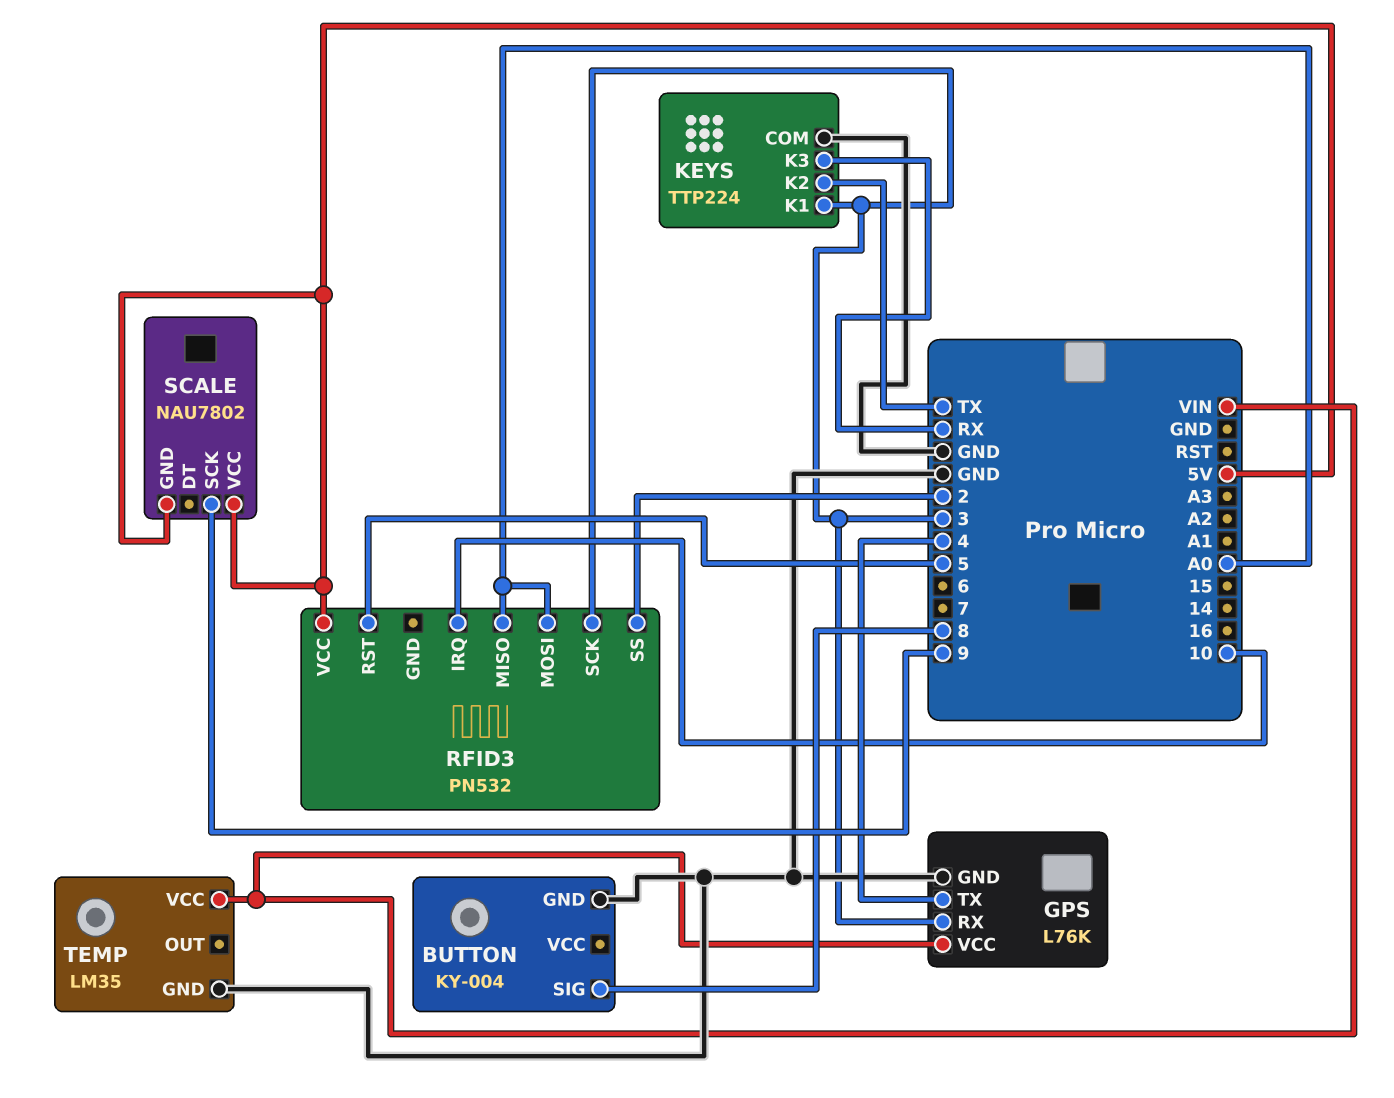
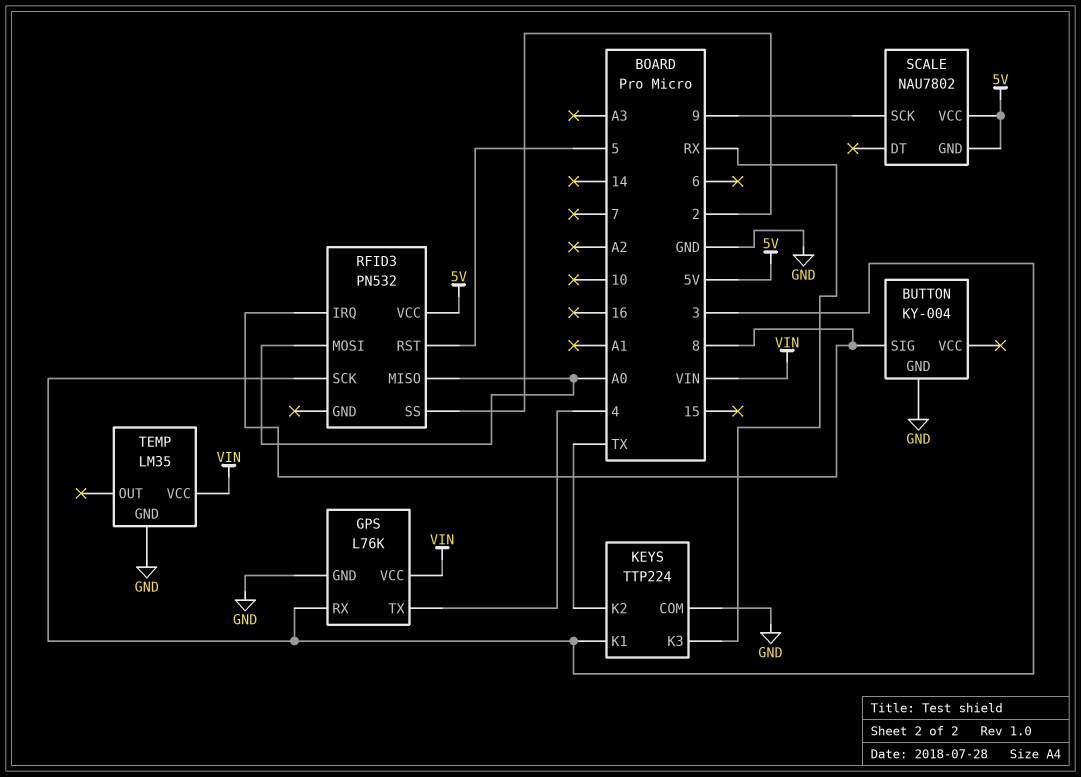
RFID3 pin IRQ: 10 -> 8

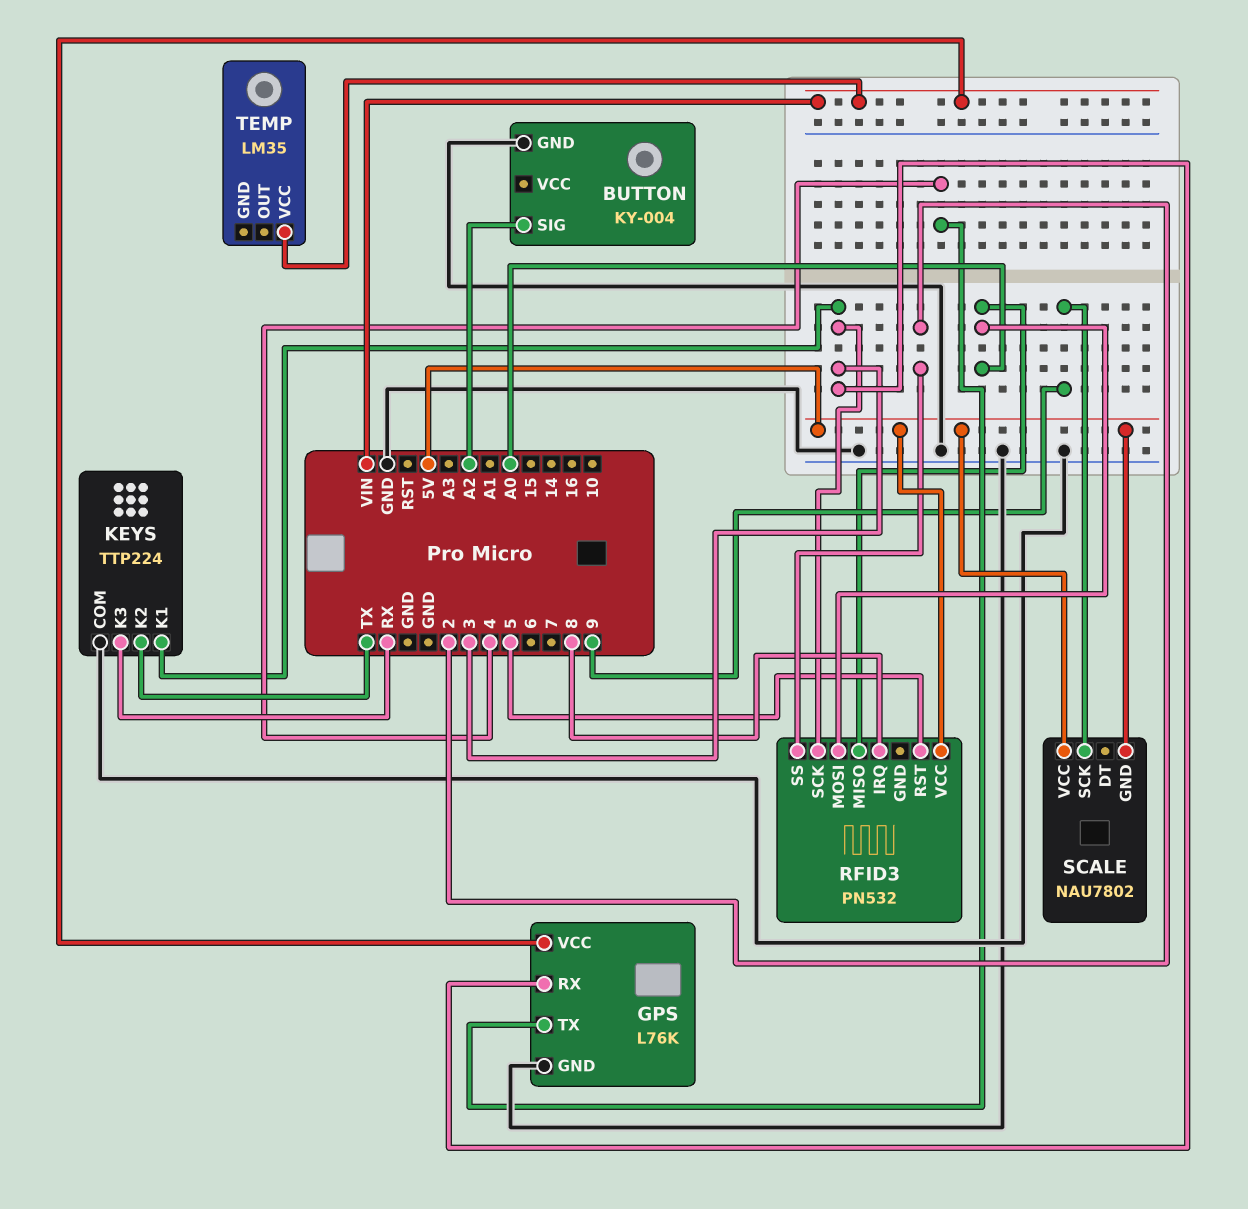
BUTTON pin SIG: 8 -> A2
TEMP pin GND: GND -> none

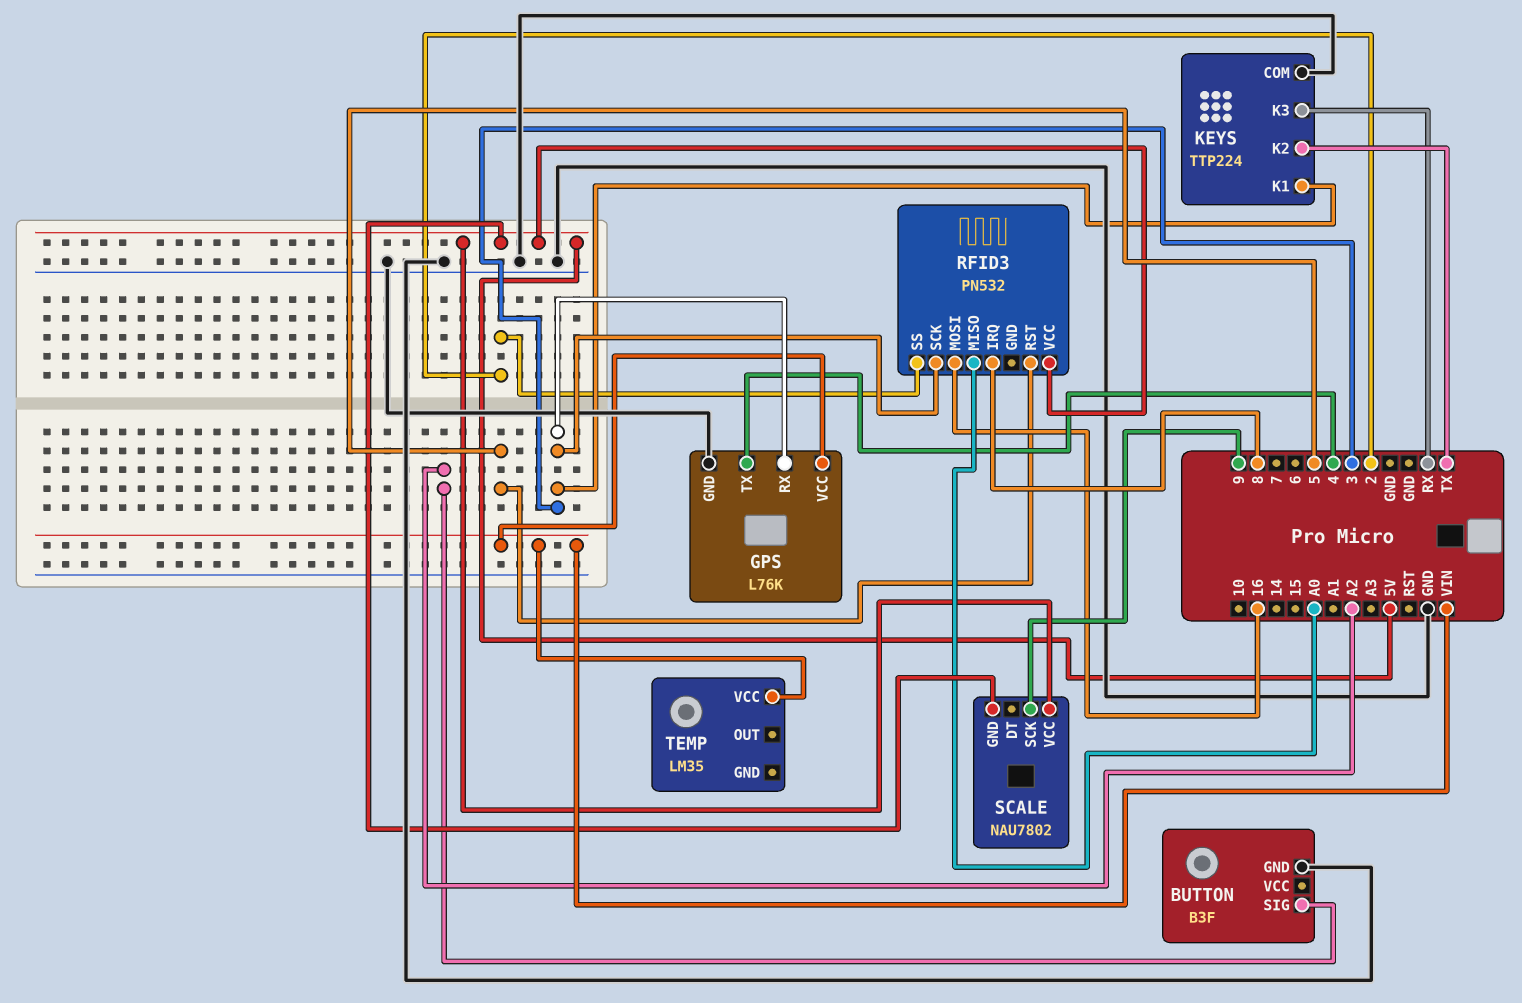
BUTTON: KY-004 -> B3F
RFID3 pin MOSI: A0 -> 16

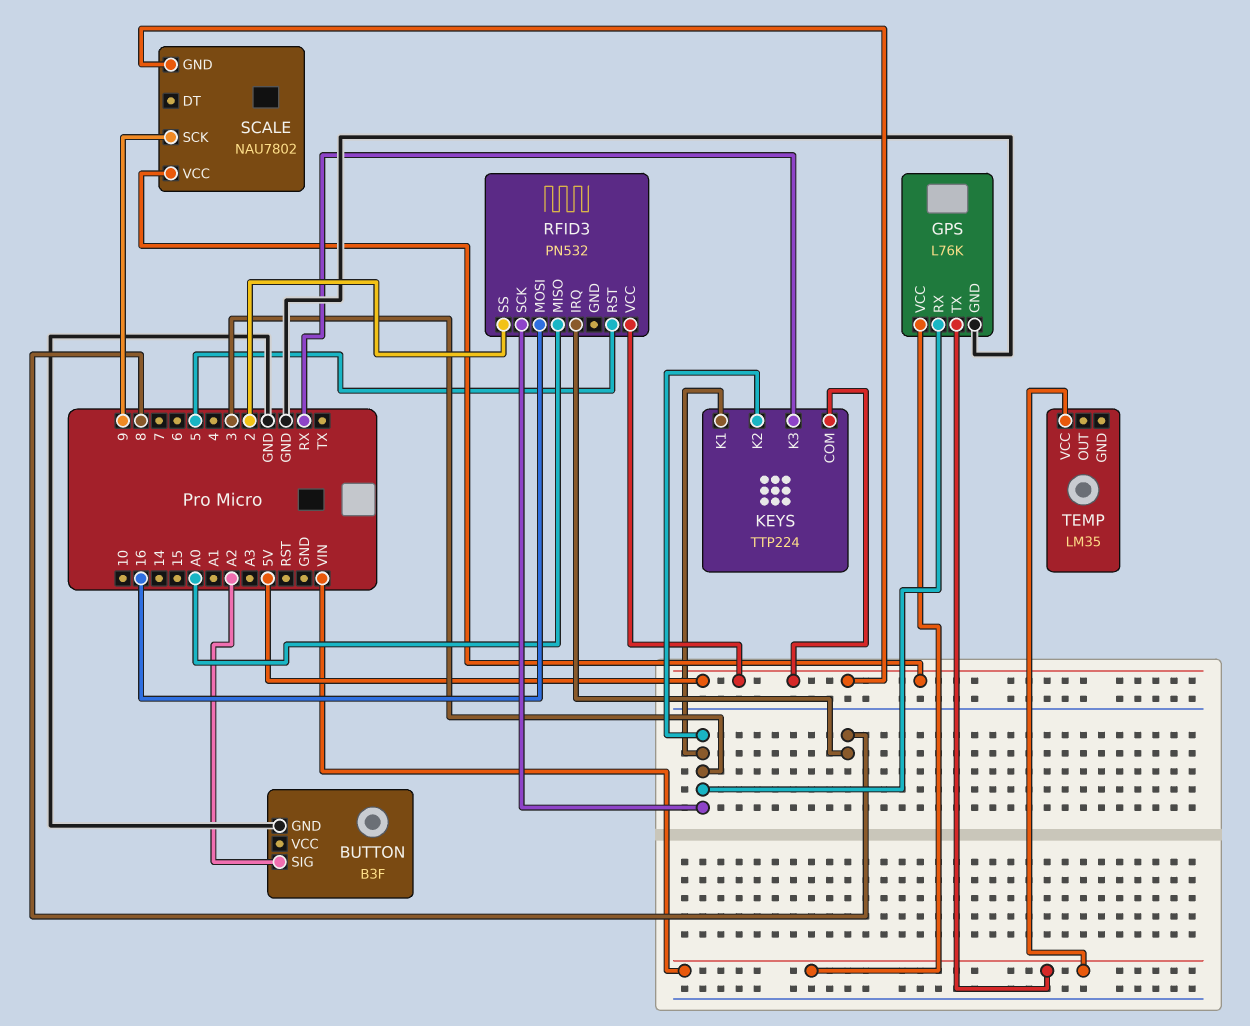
GPS pin TX: 4 -> VIN
KEYS pin COM: GND -> 5V
KEYS pin K2: TX -> 3

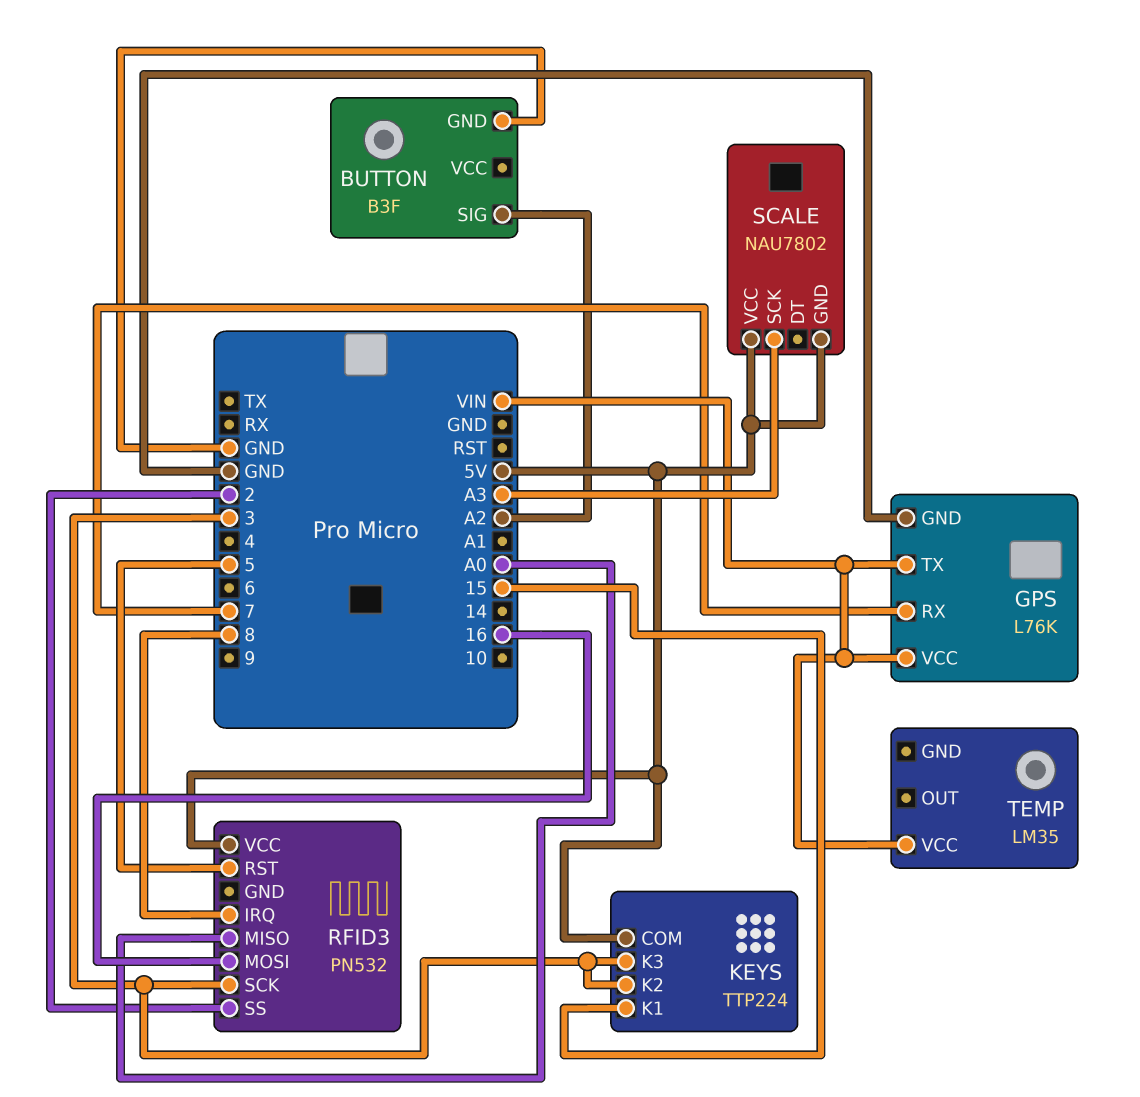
GPS pin RX: 3 -> 7
KEYS pin K1: 3 -> 15
KEYS pin K3: RX -> 3
SCALE pin SCK: 9 -> A3

